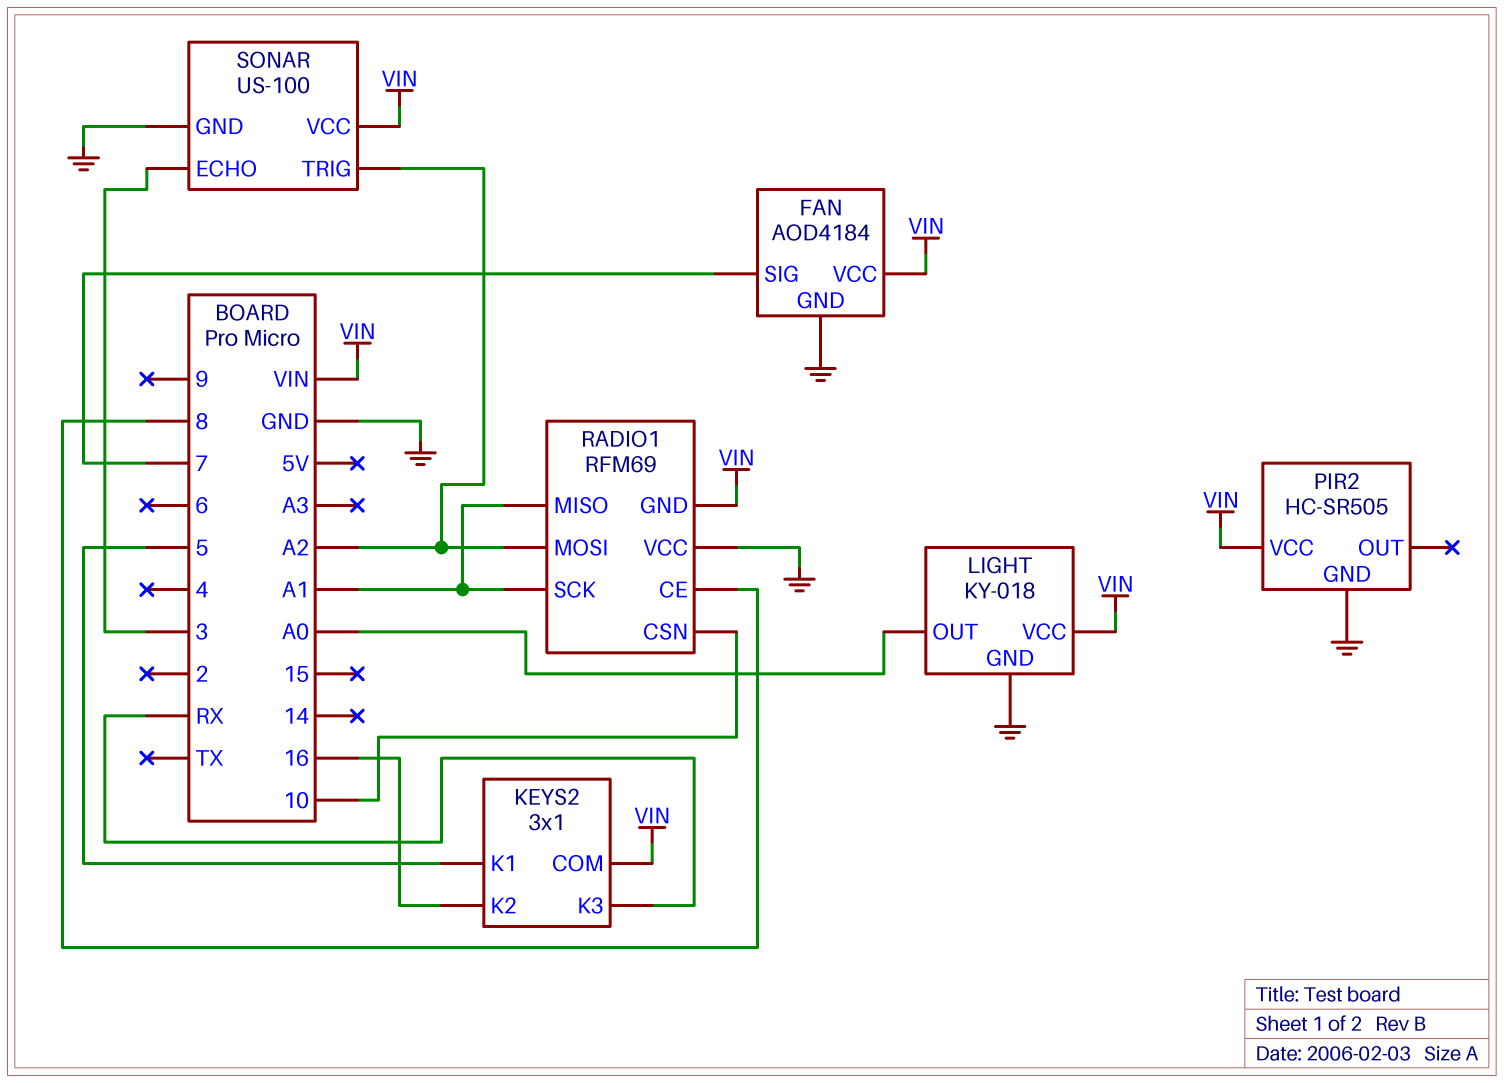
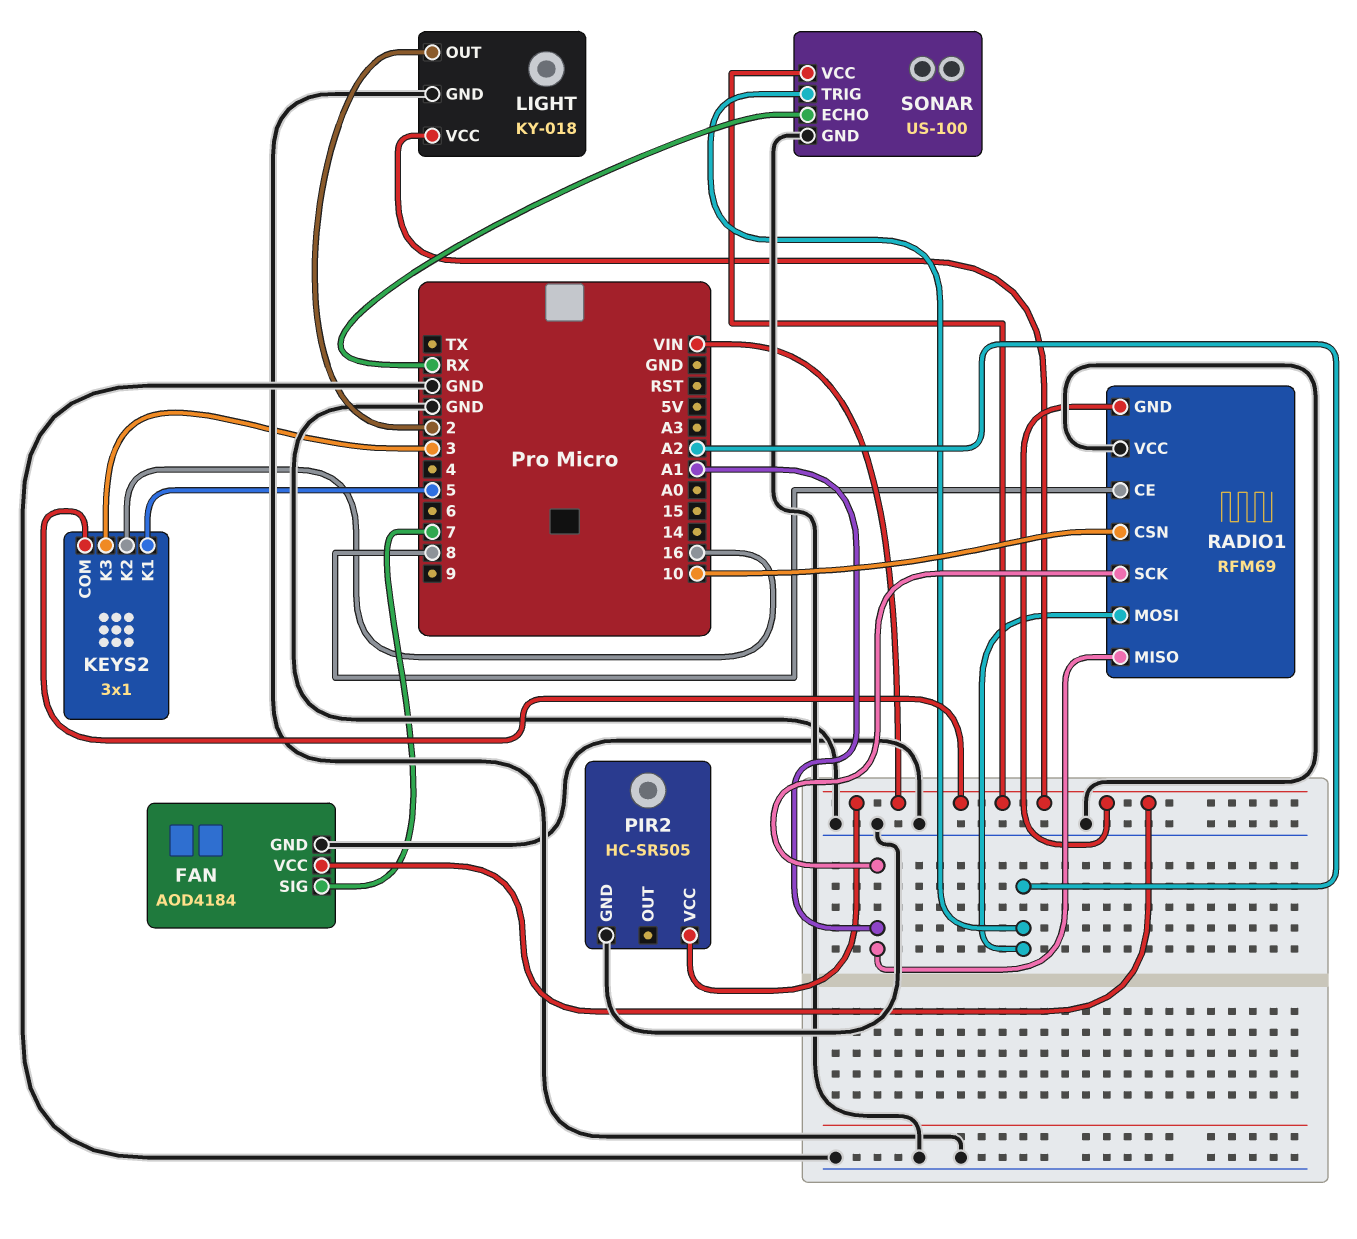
KEYS2 pin K3: RX -> 3
LIGHT pin OUT: A0 -> 2
SONAR pin ECHO: 3 -> RX

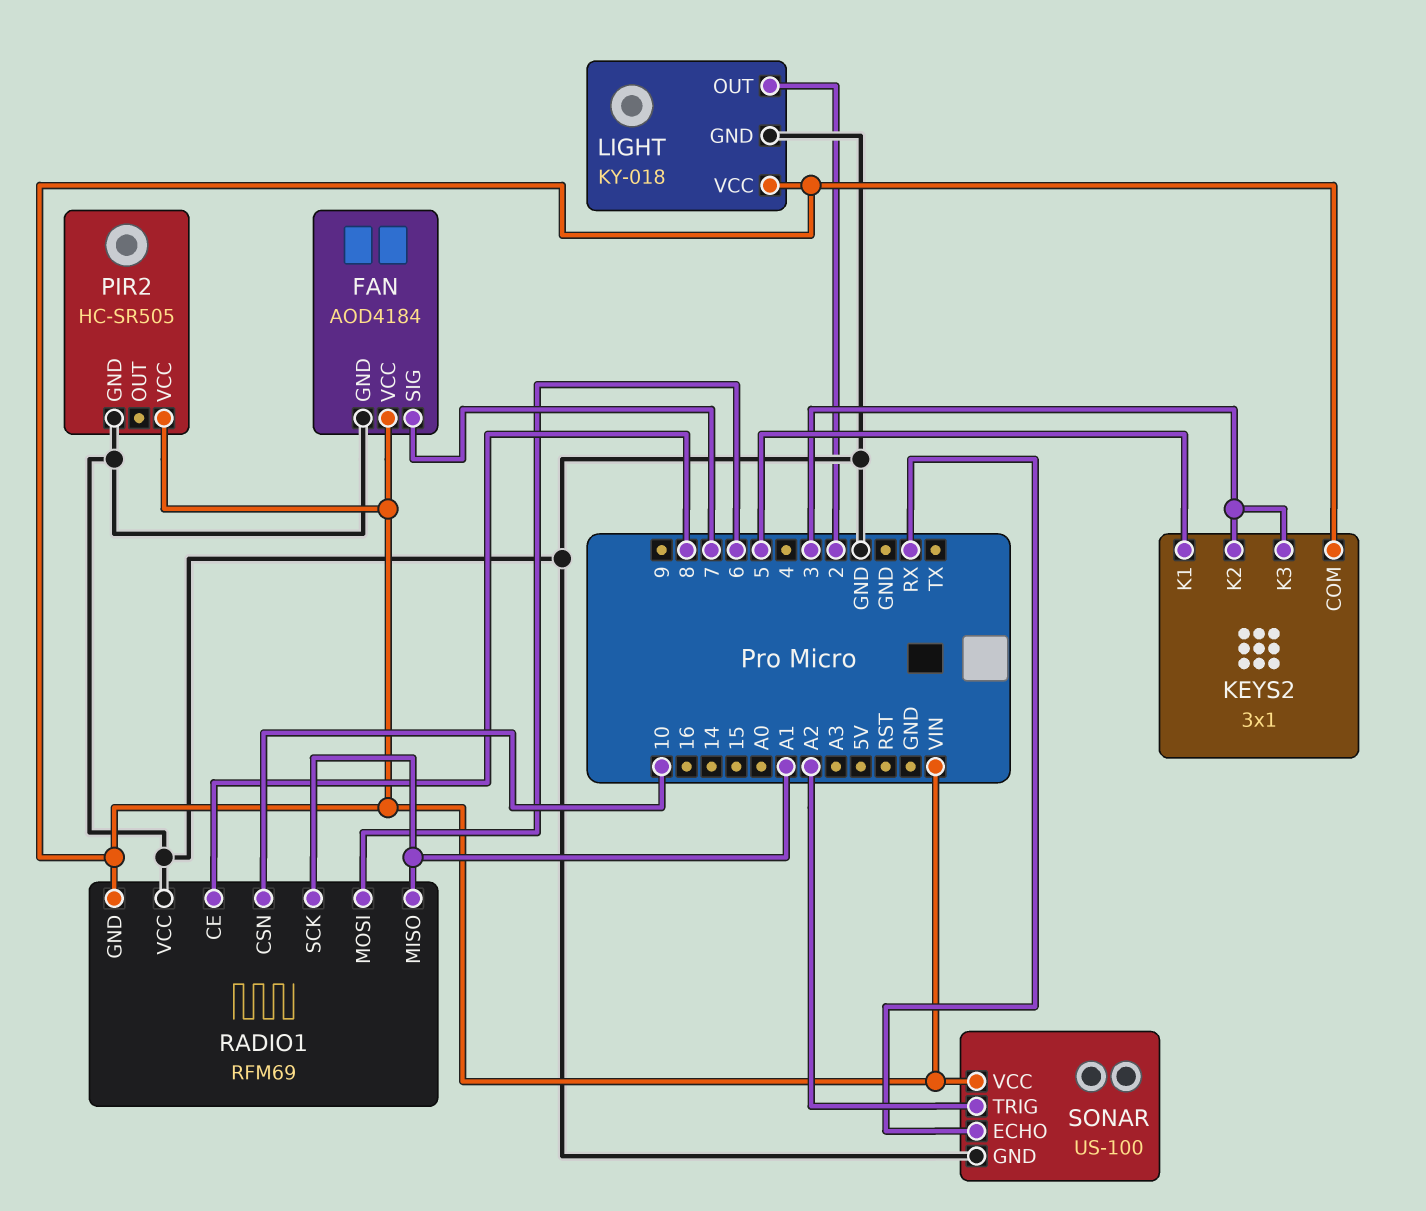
KEYS2 pin K2: 16 -> 3
RADIO1 pin MOSI: A2 -> 6

